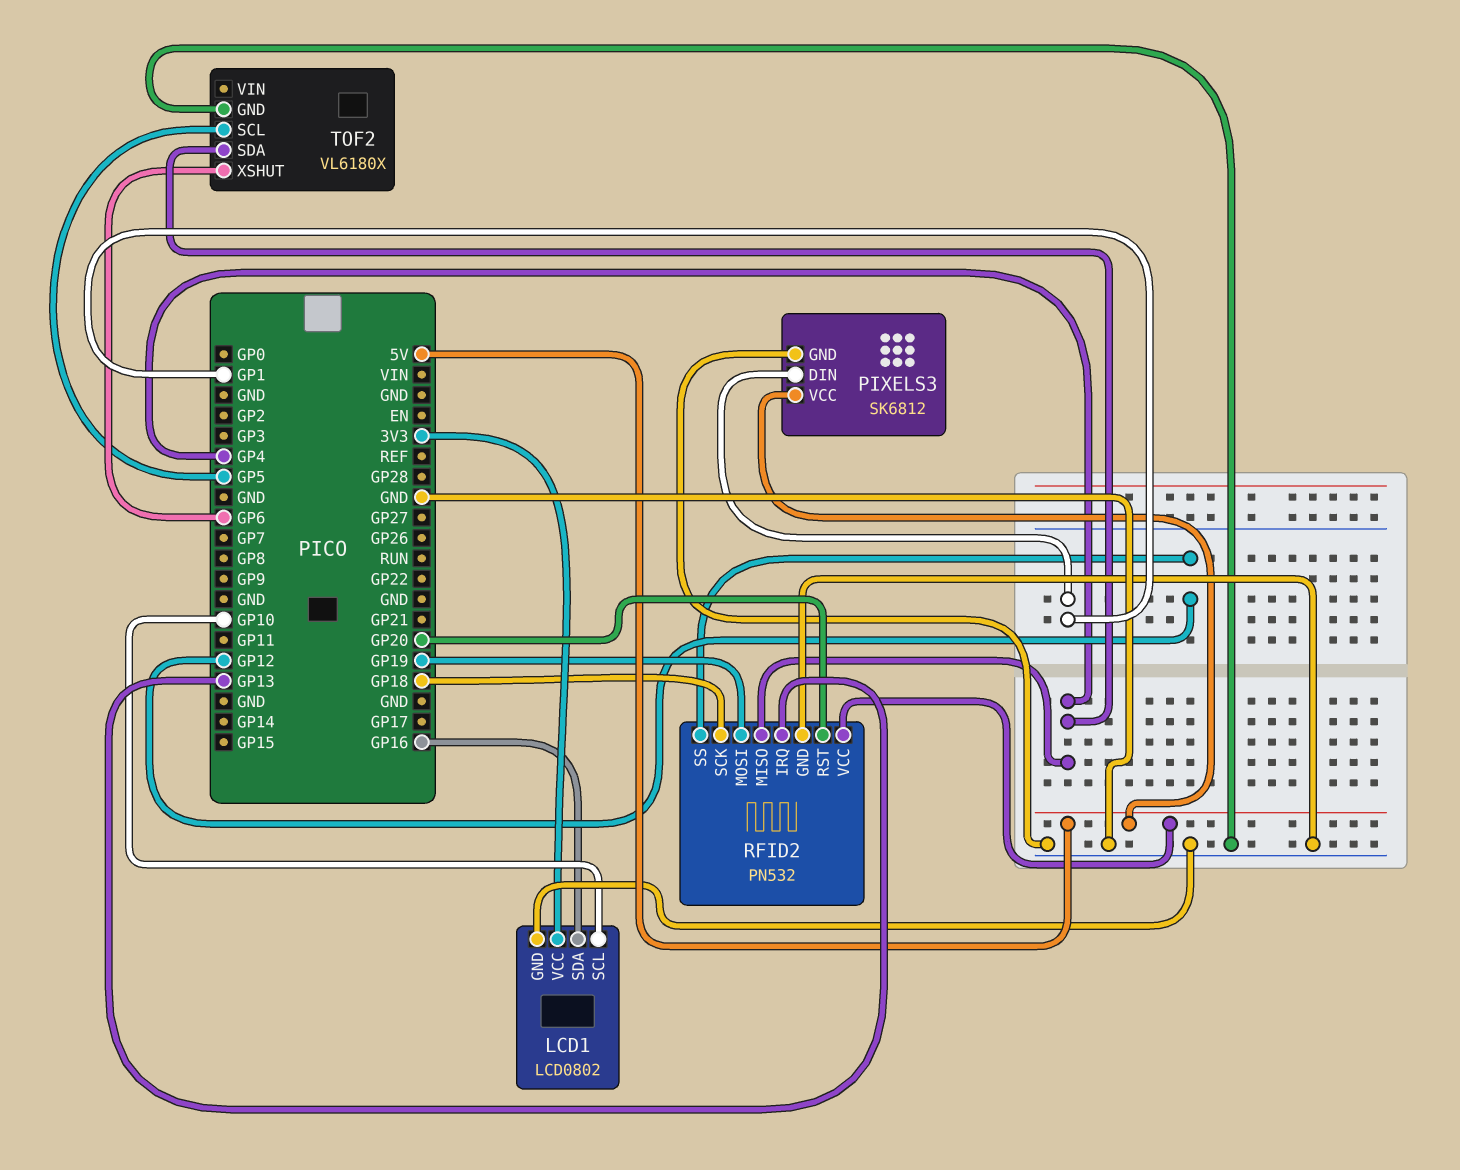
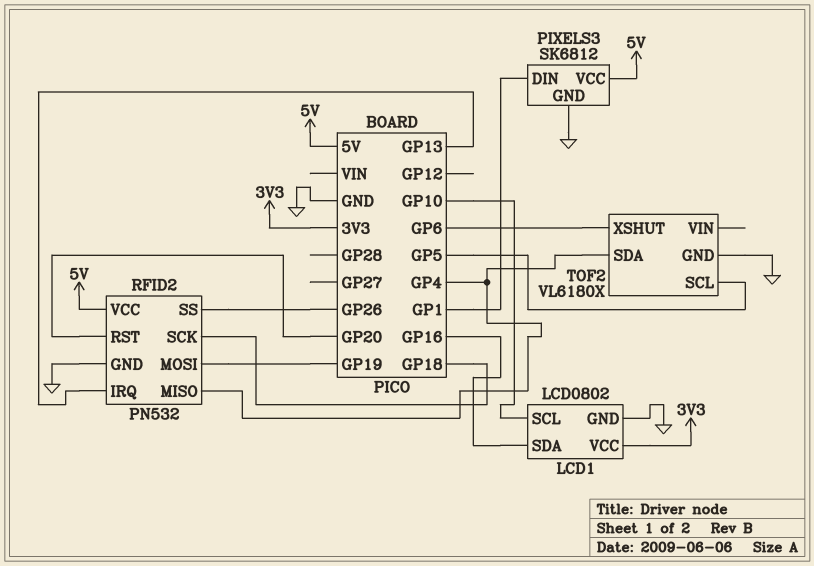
RFID2 pin SS: GP12 -> GP26

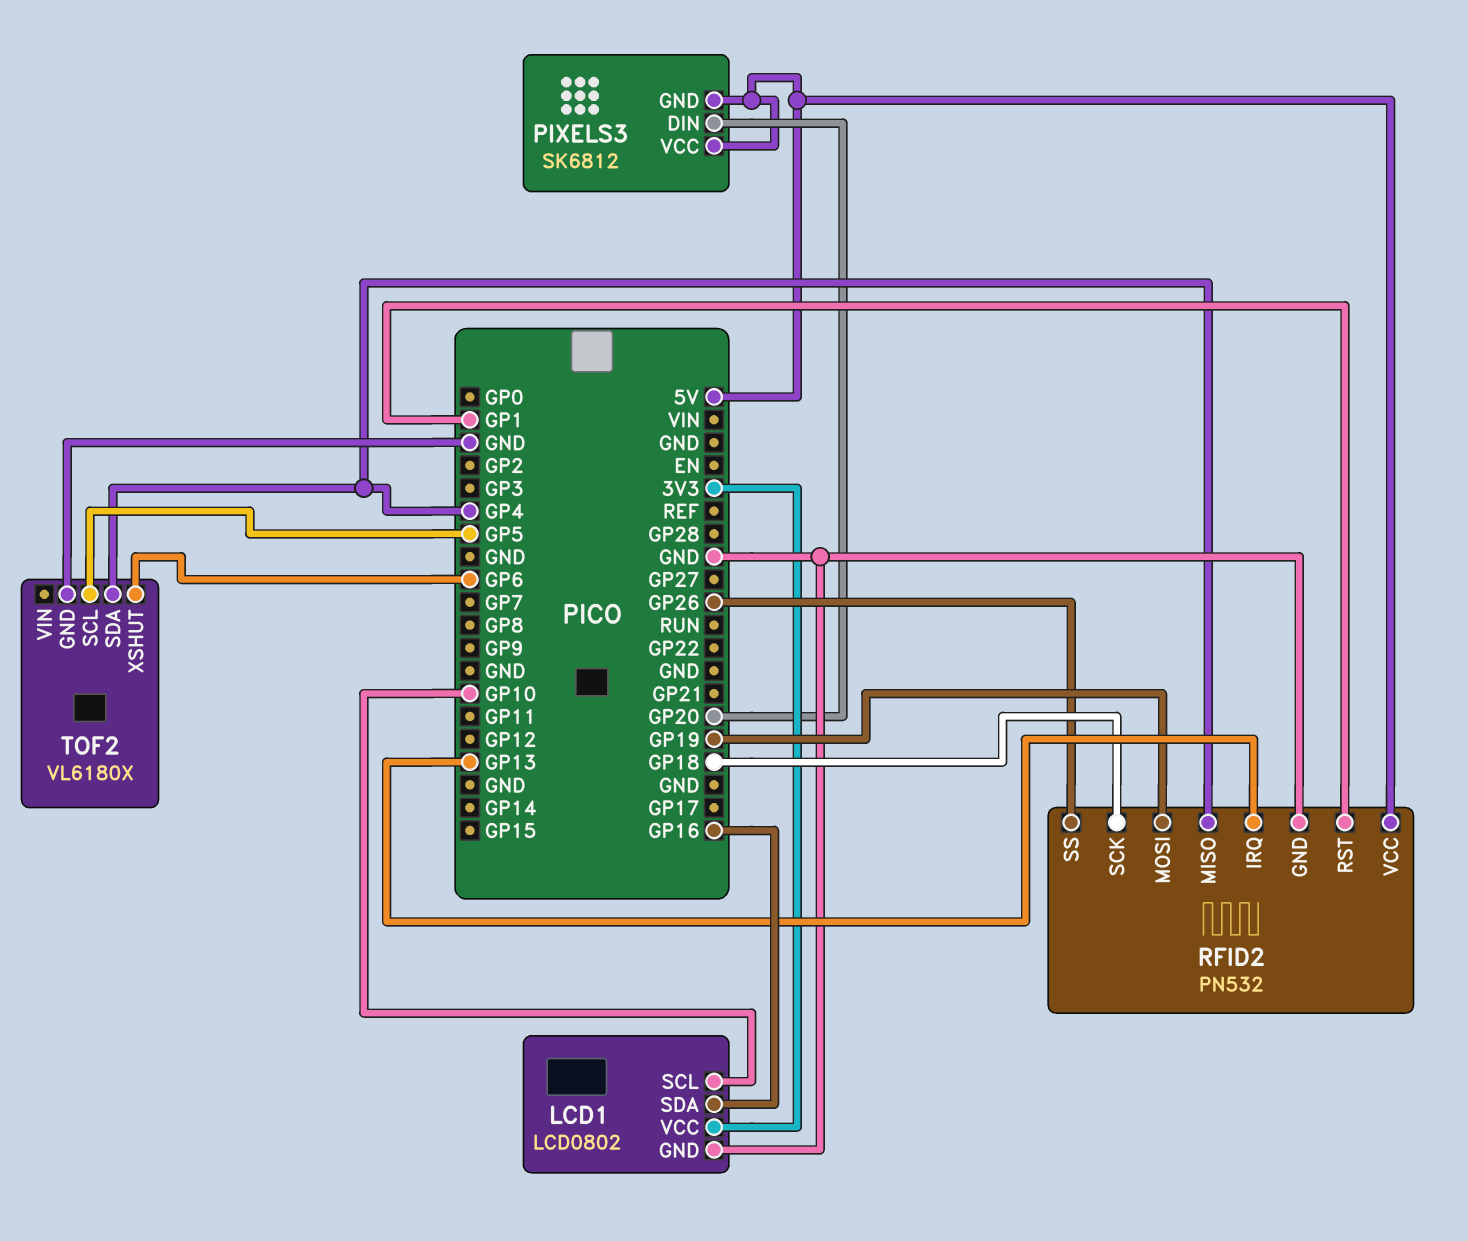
PIXELS3 pin DIN: GP1 -> GP20
PIXELS3 pin GND: GND -> 5V
RFID2 pin RST: GP20 -> GP1

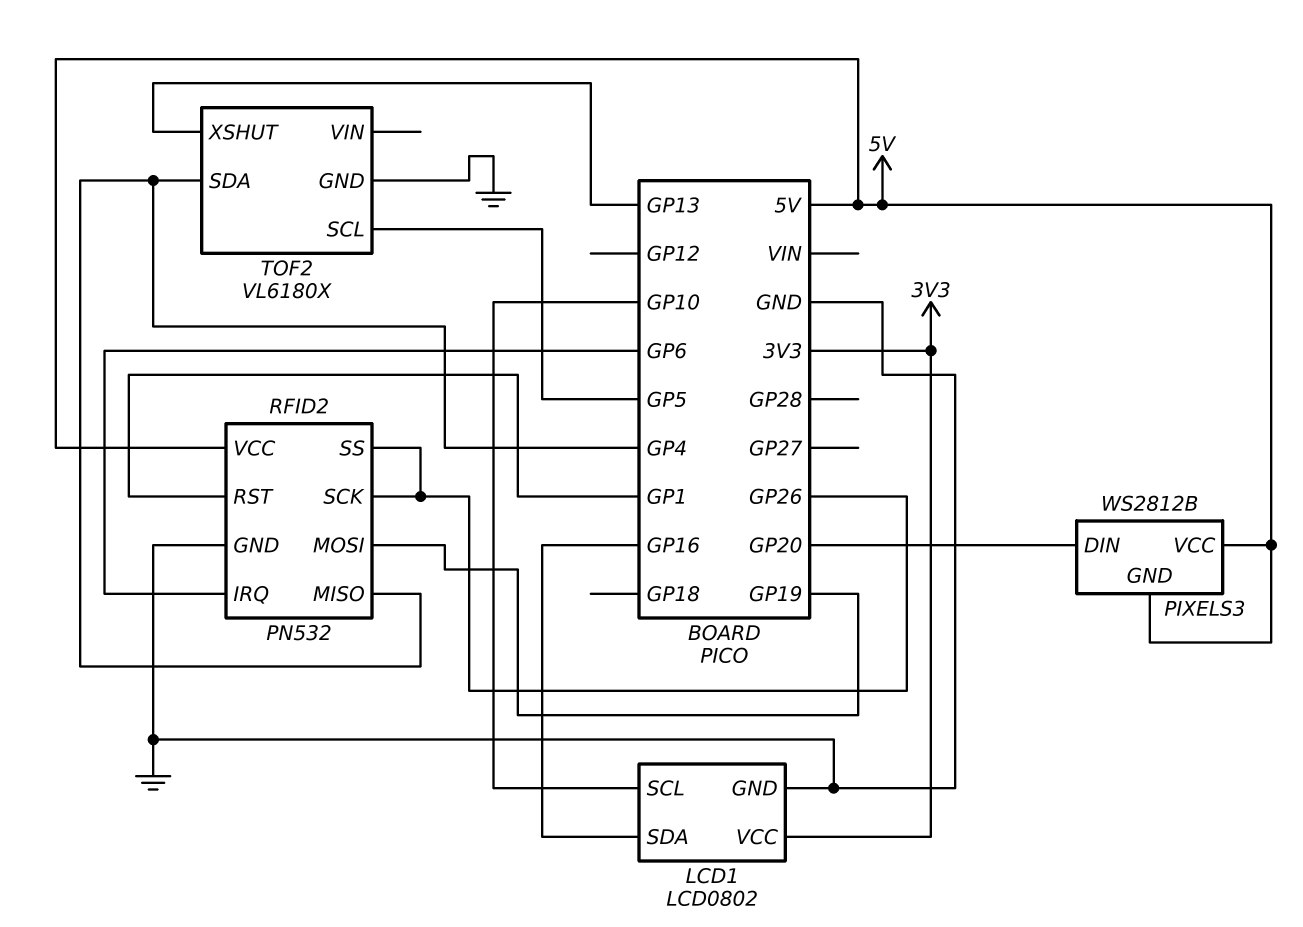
PIXELS3: SK6812 -> WS2812B
RFID2 pin IRQ: GP13 -> GP6
RFID2 pin SCK: GP18 -> GP26
TOF2 pin XSHUT: GP6 -> GP13

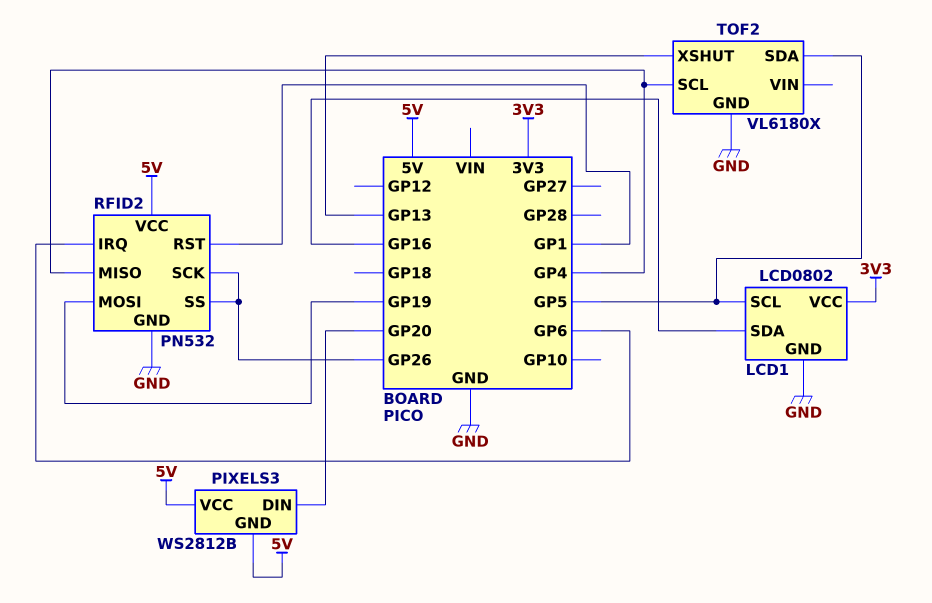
LCD1 pin SCL: GP10 -> GP5
TOF2 pin SCL: GP5 -> GP4
TOF2 pin SDA: GP4 -> GP5

